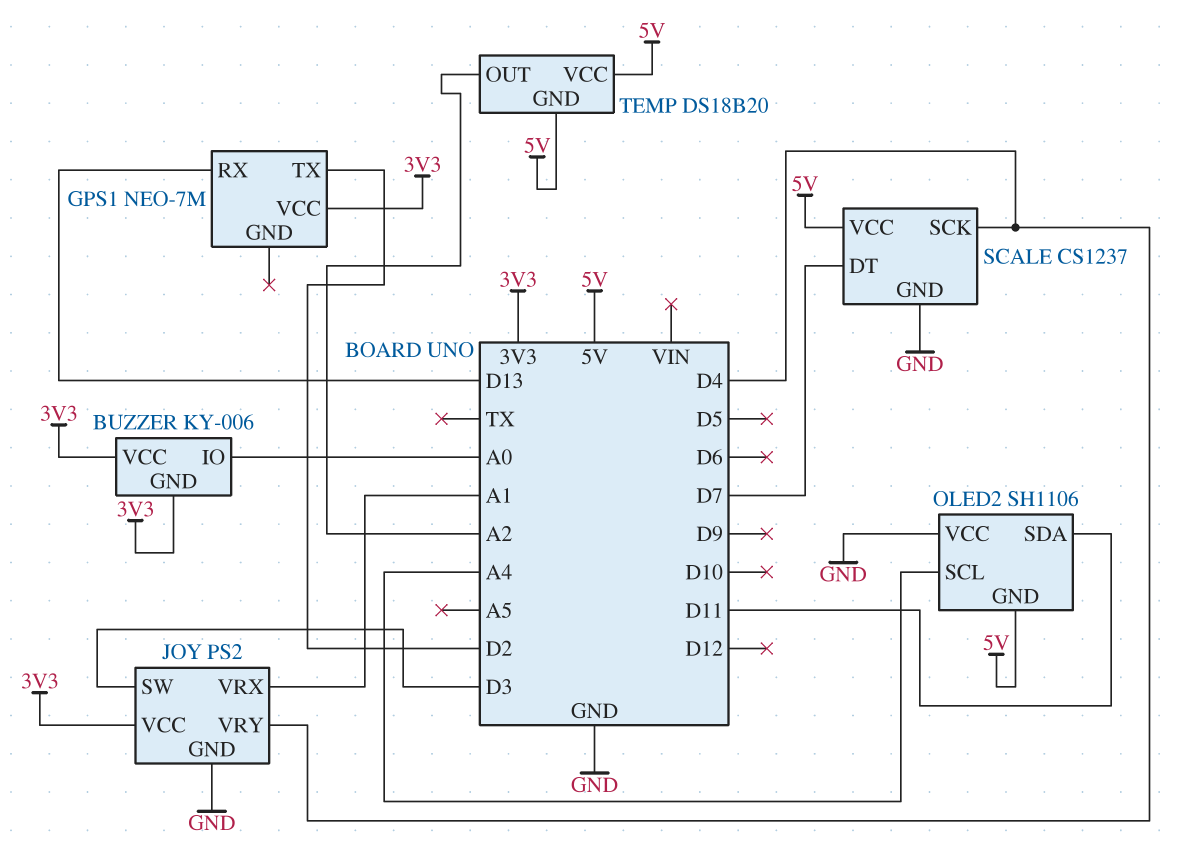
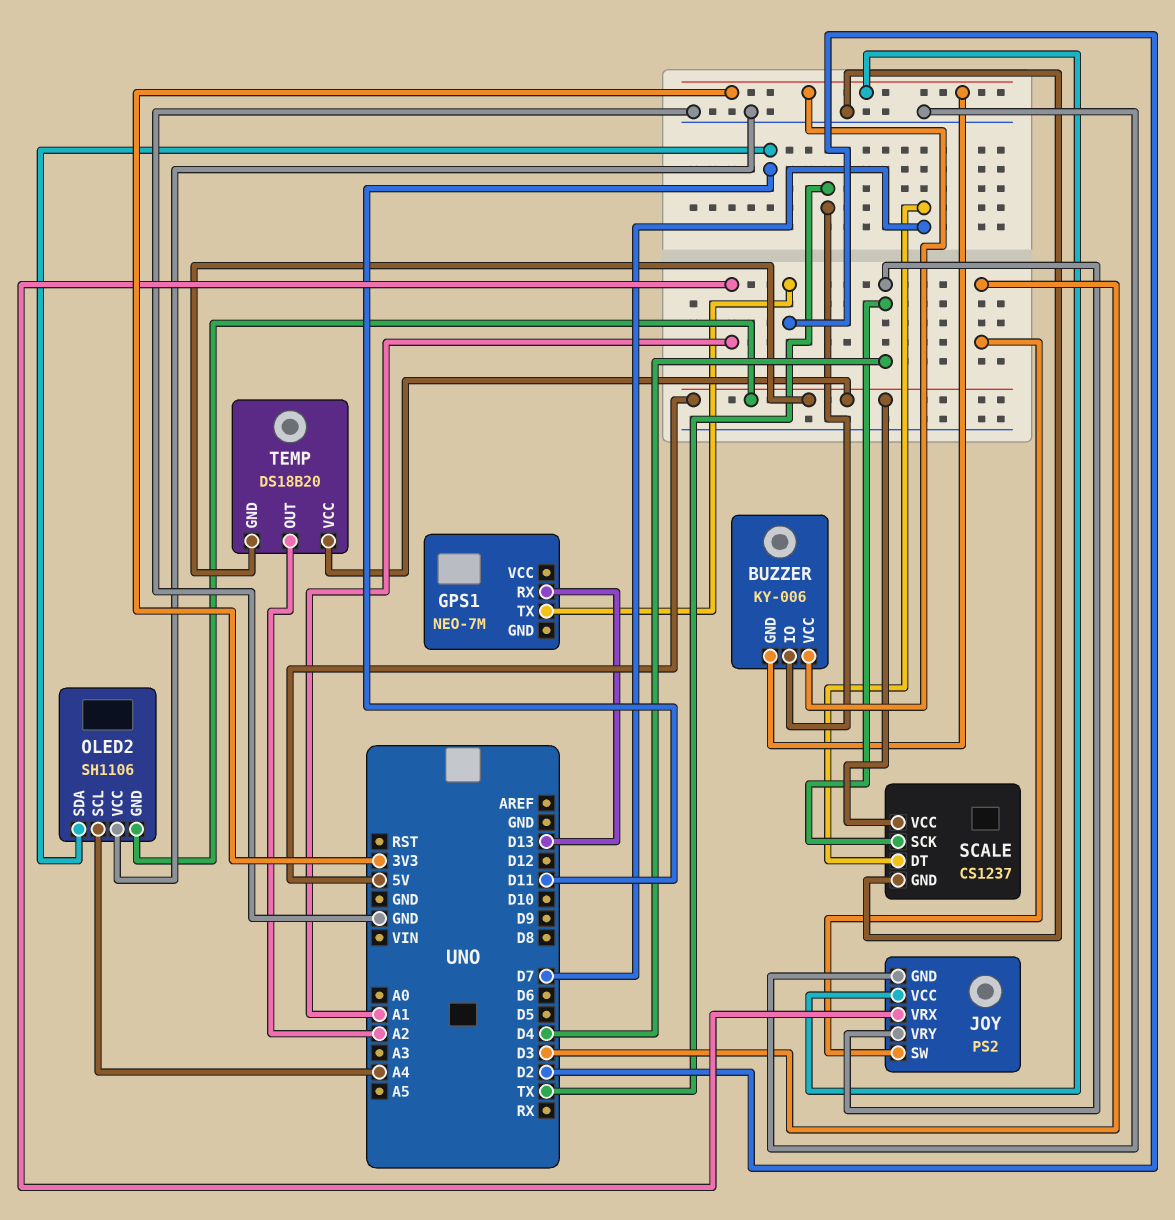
BUZZER pin IO: A0 -> TX
GPS1 pin VCC: 3V3 -> none

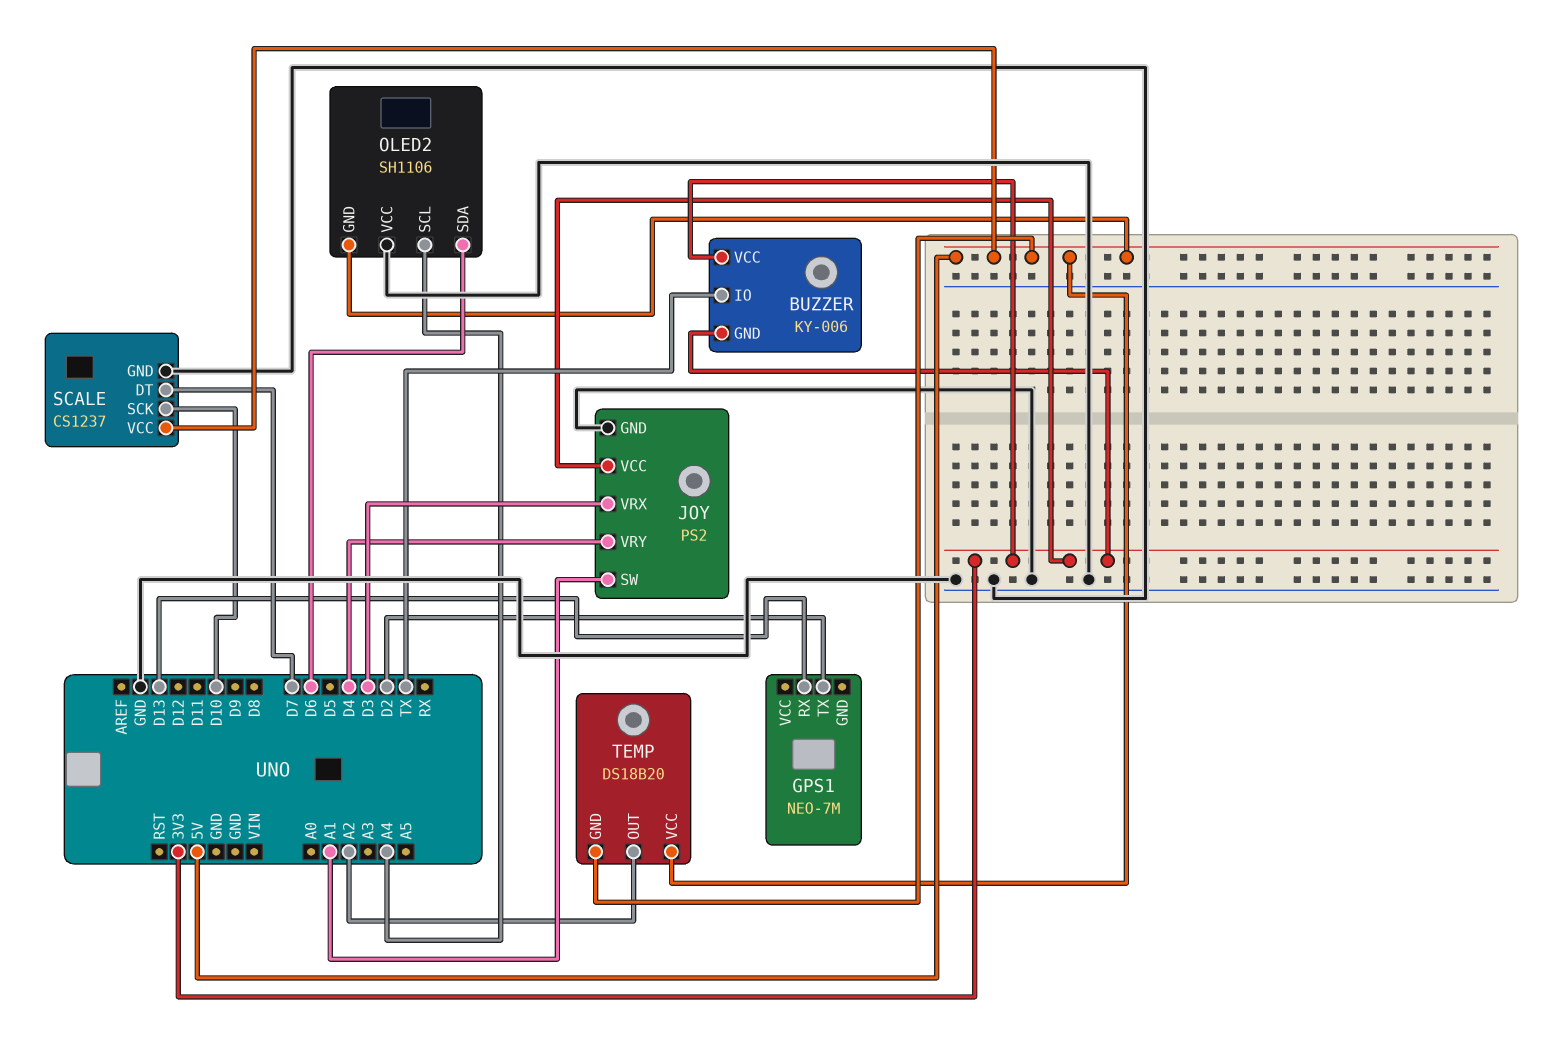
JOY pin SW: D3 -> A1
JOY pin VRX: A1 -> D3
OLED2 pin SDA: D11 -> D6
SCALE pin SCK: D4 -> D10

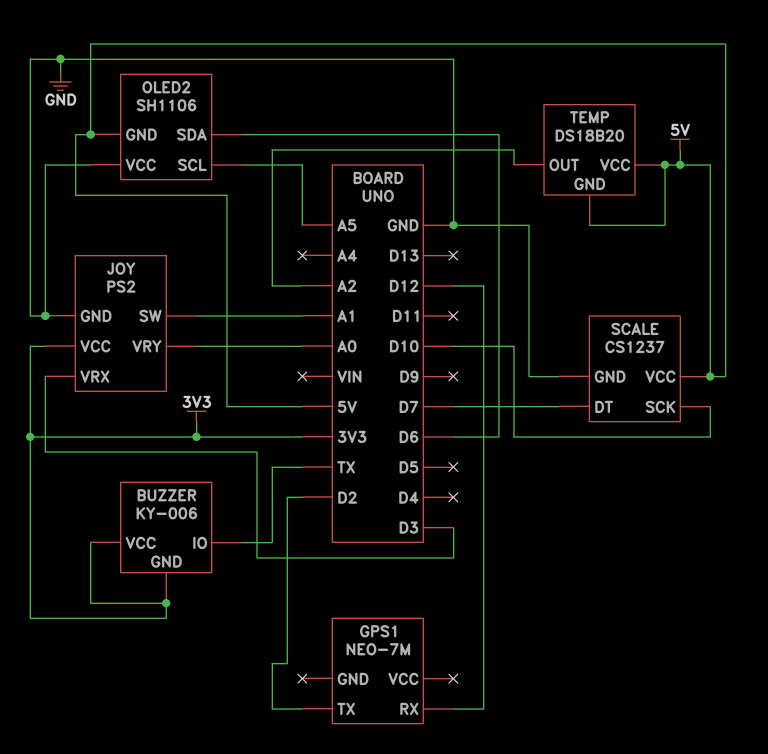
GPS1 pin RX: D13 -> D12
JOY pin VRY: D4 -> A0
OLED2 pin SCL: A4 -> A5

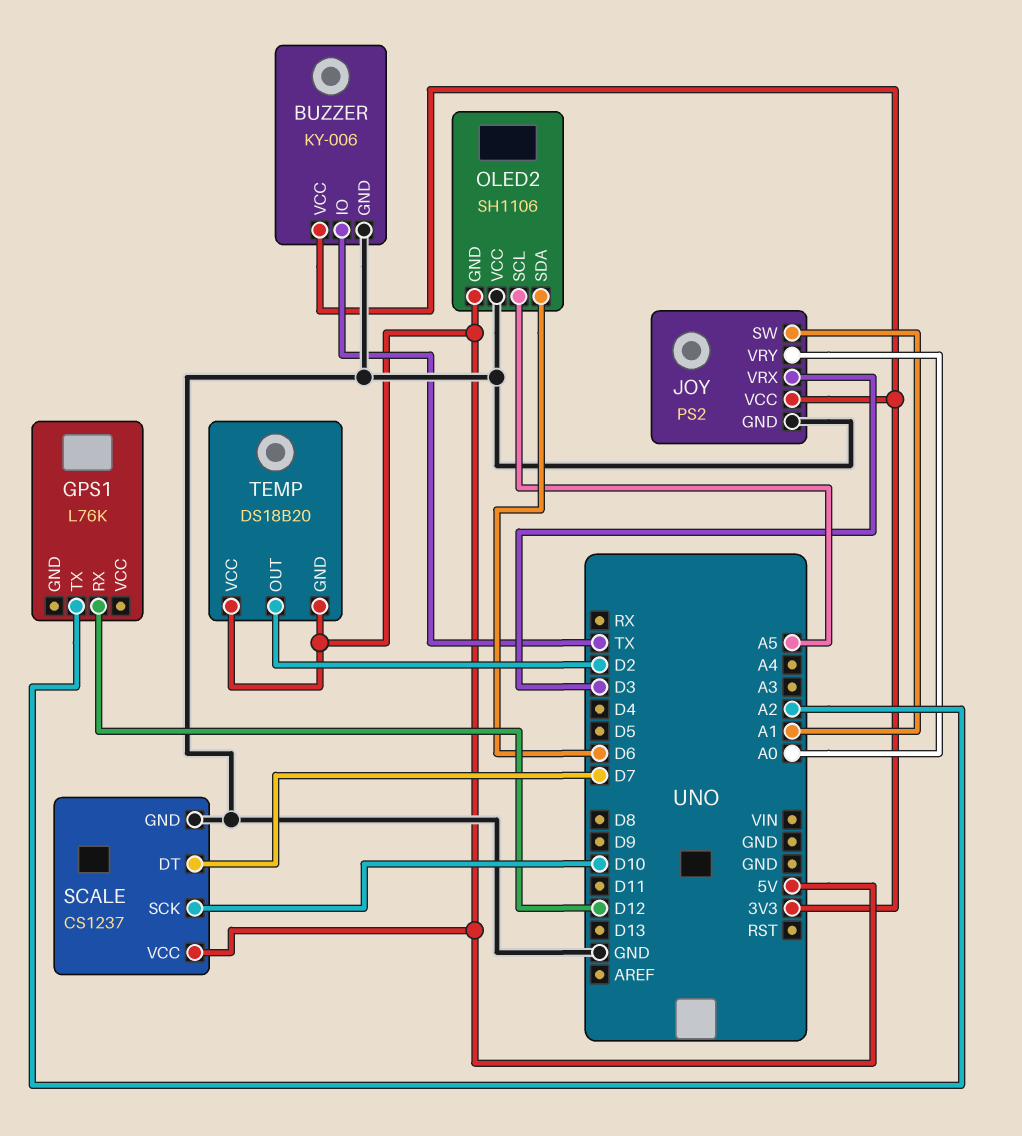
BUZZER pin GND: 3V3 -> GND
GPS1: NEO-7M -> L76K
GPS1 pin TX: D2 -> A2
TEMP pin OUT: A2 -> D2

